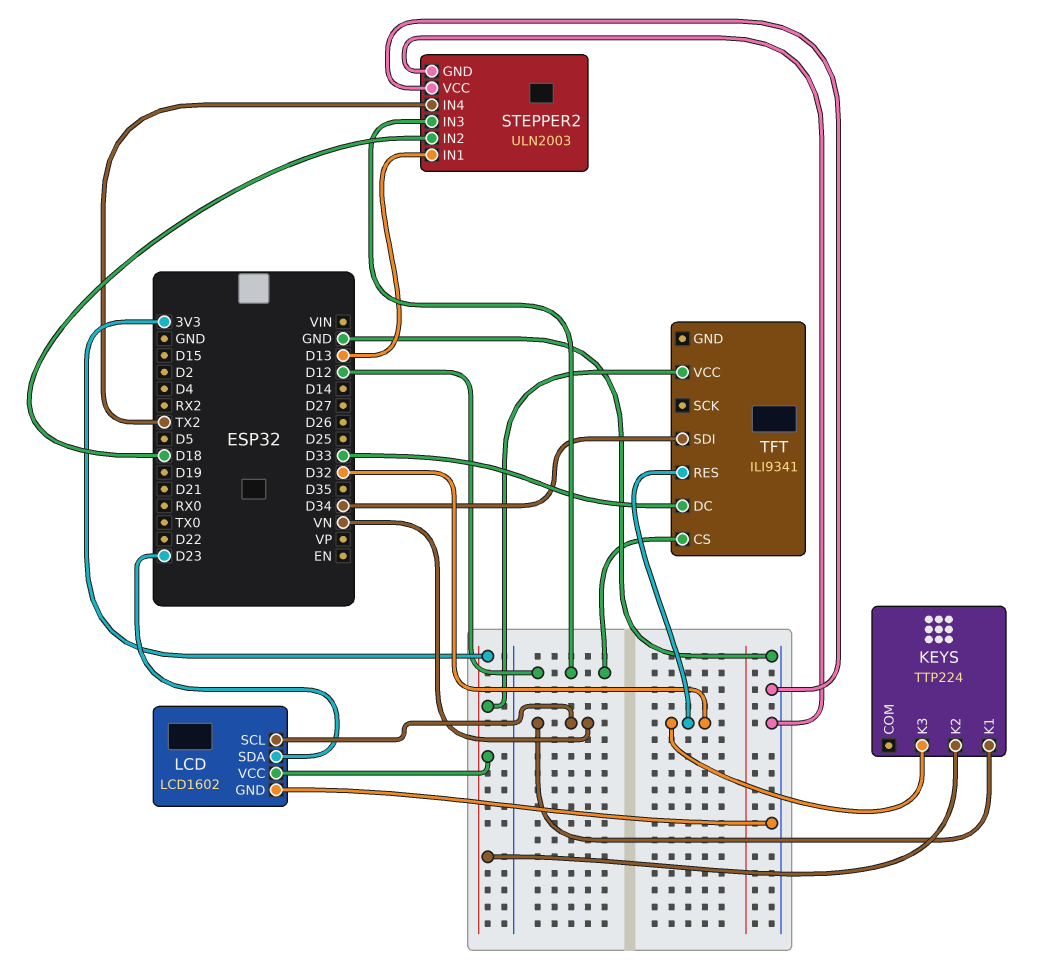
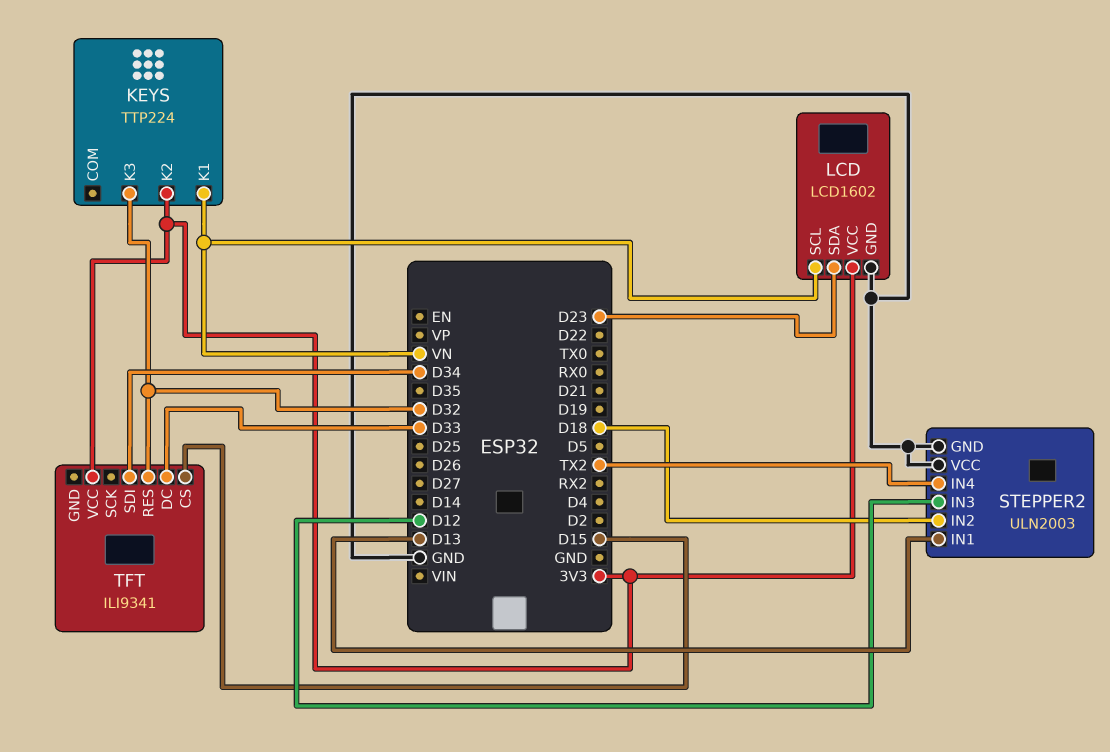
TFT pin CS: D12 -> D15

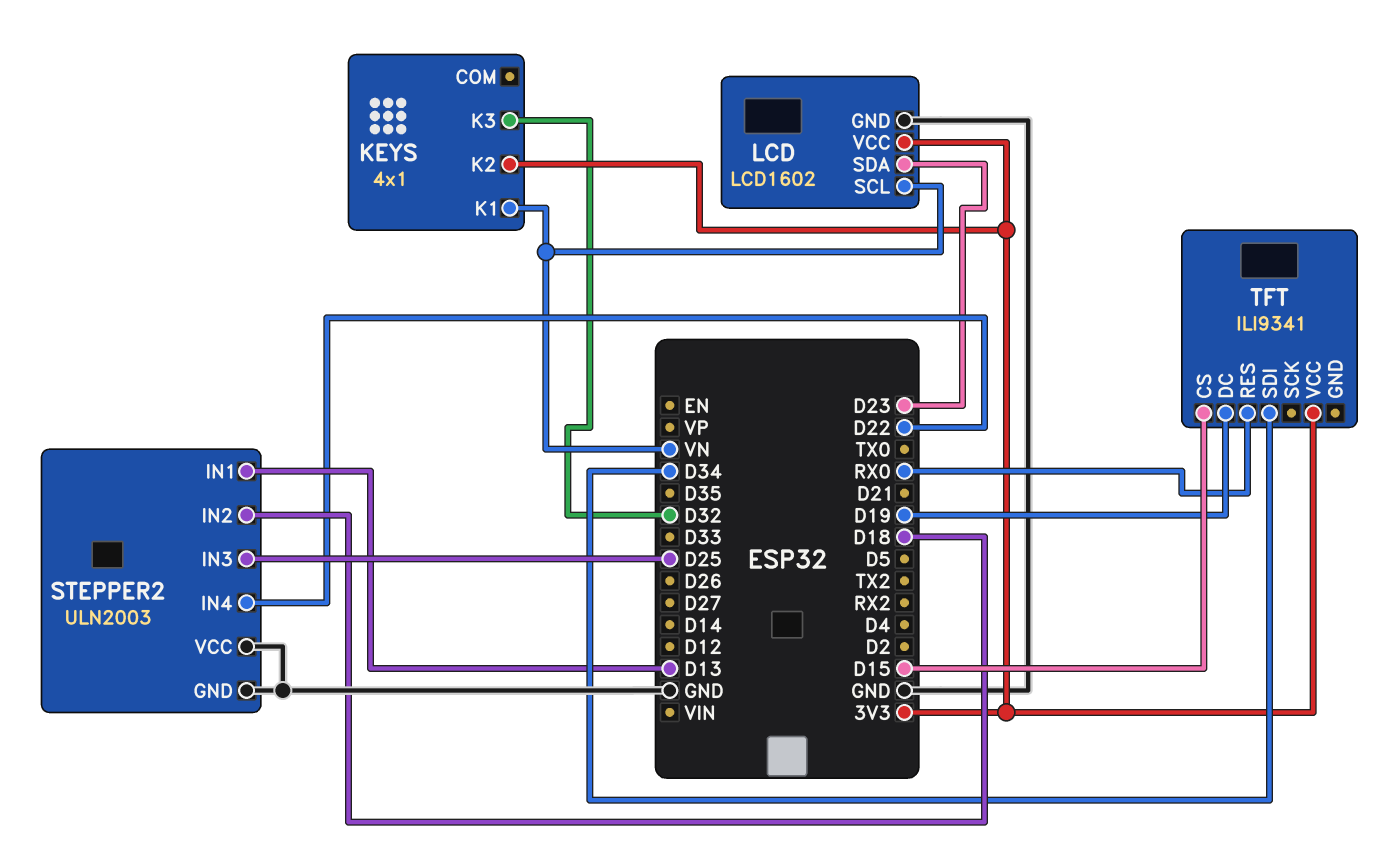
KEYS: TTP224 -> 4x1
STEPPER2 pin IN3: D12 -> D25
STEPPER2 pin IN4: TX2 -> D22
TFT pin DC: D33 -> D19
TFT pin RES: D32 -> RX0

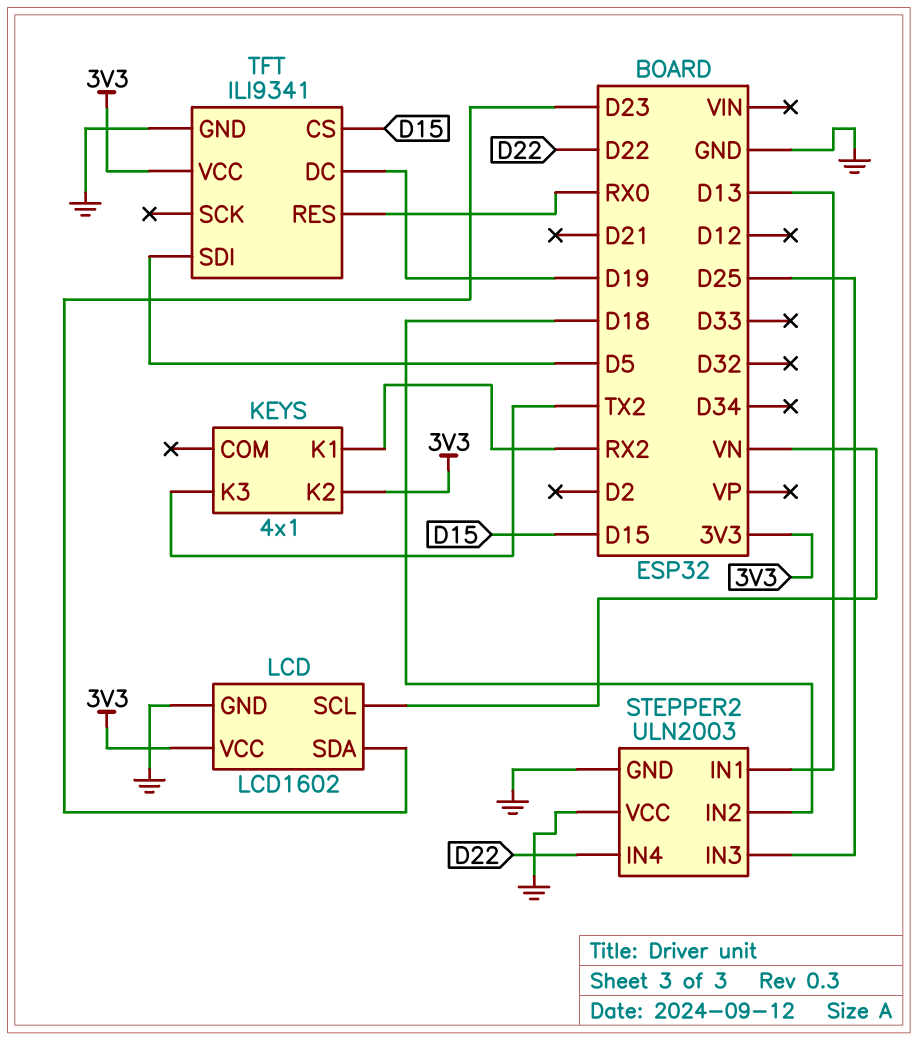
KEYS pin K1: VN -> RX2
KEYS pin K3: D32 -> TX2
TFT pin GND: none -> GND
TFT pin SDI: D34 -> D5

